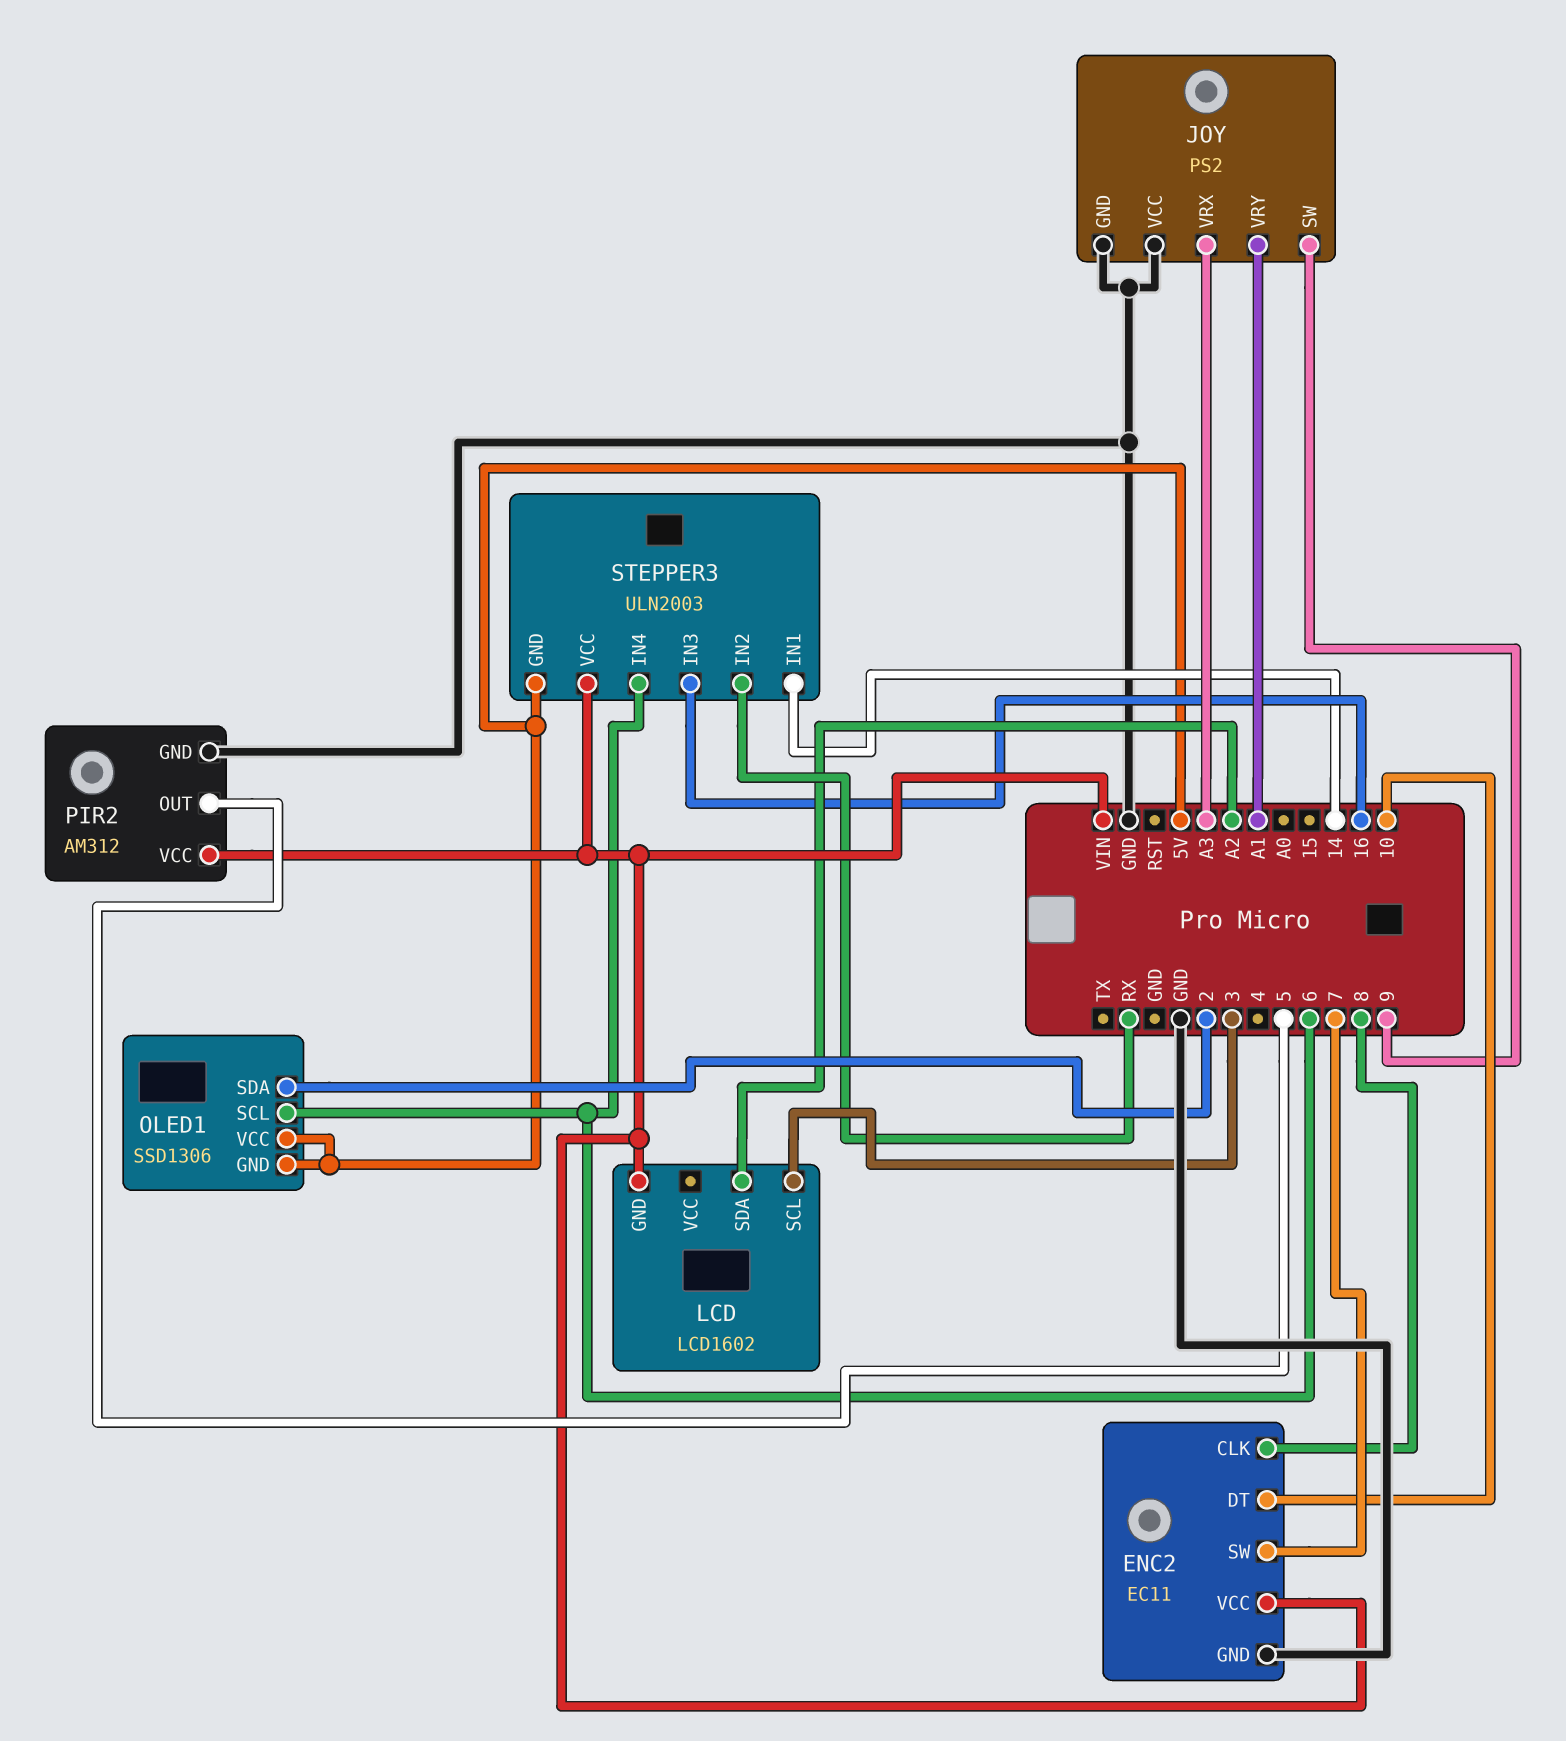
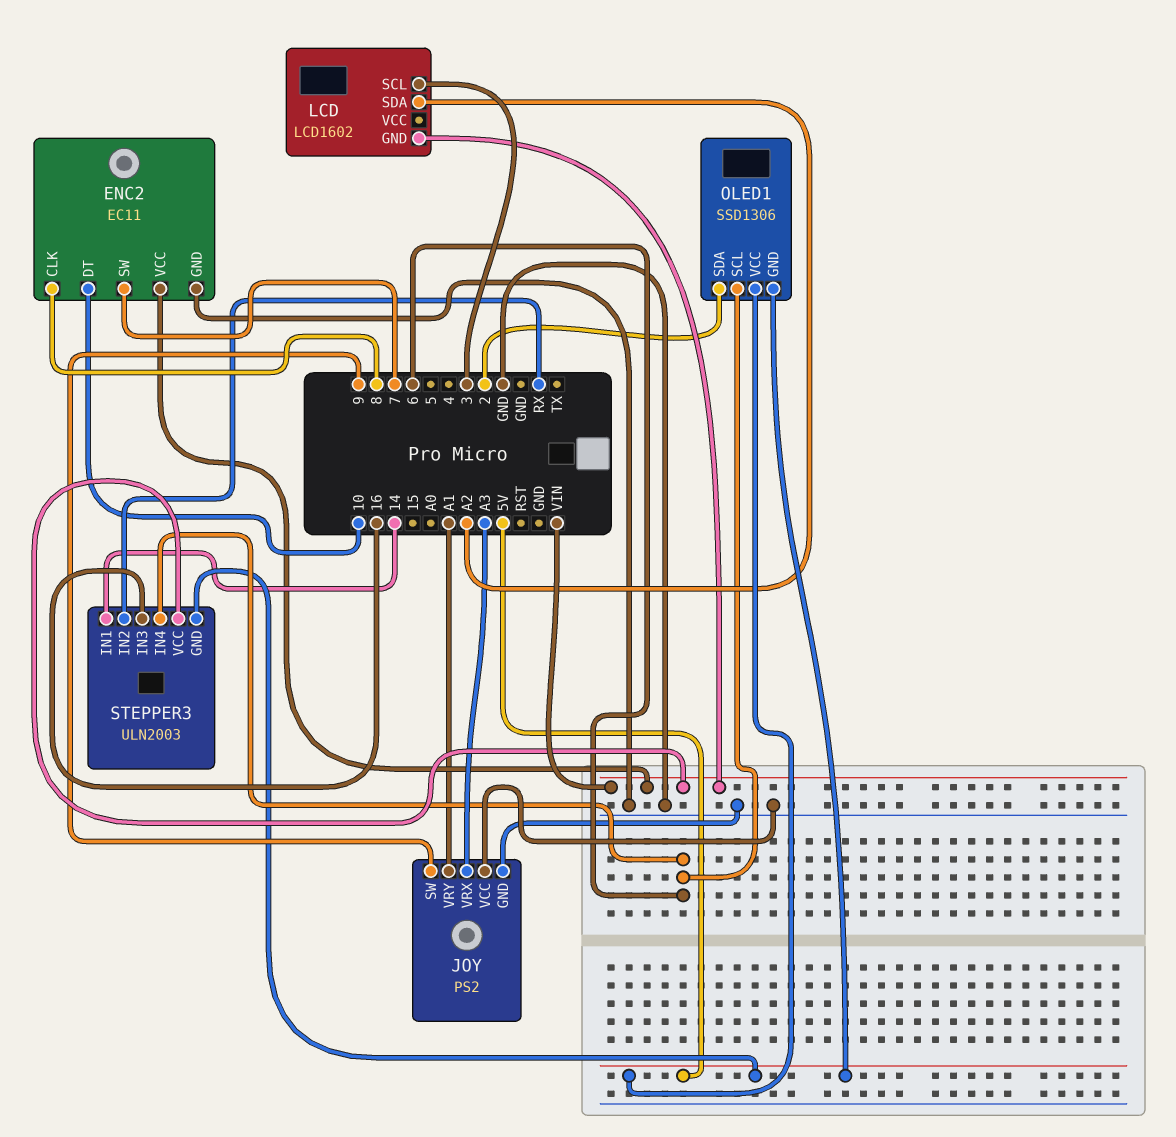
PIR2: AM312 -> none
PIR2 pin GND: GND -> none
PIR2 pin OUT: 5 -> none
PIR2 pin VCC: VIN -> none

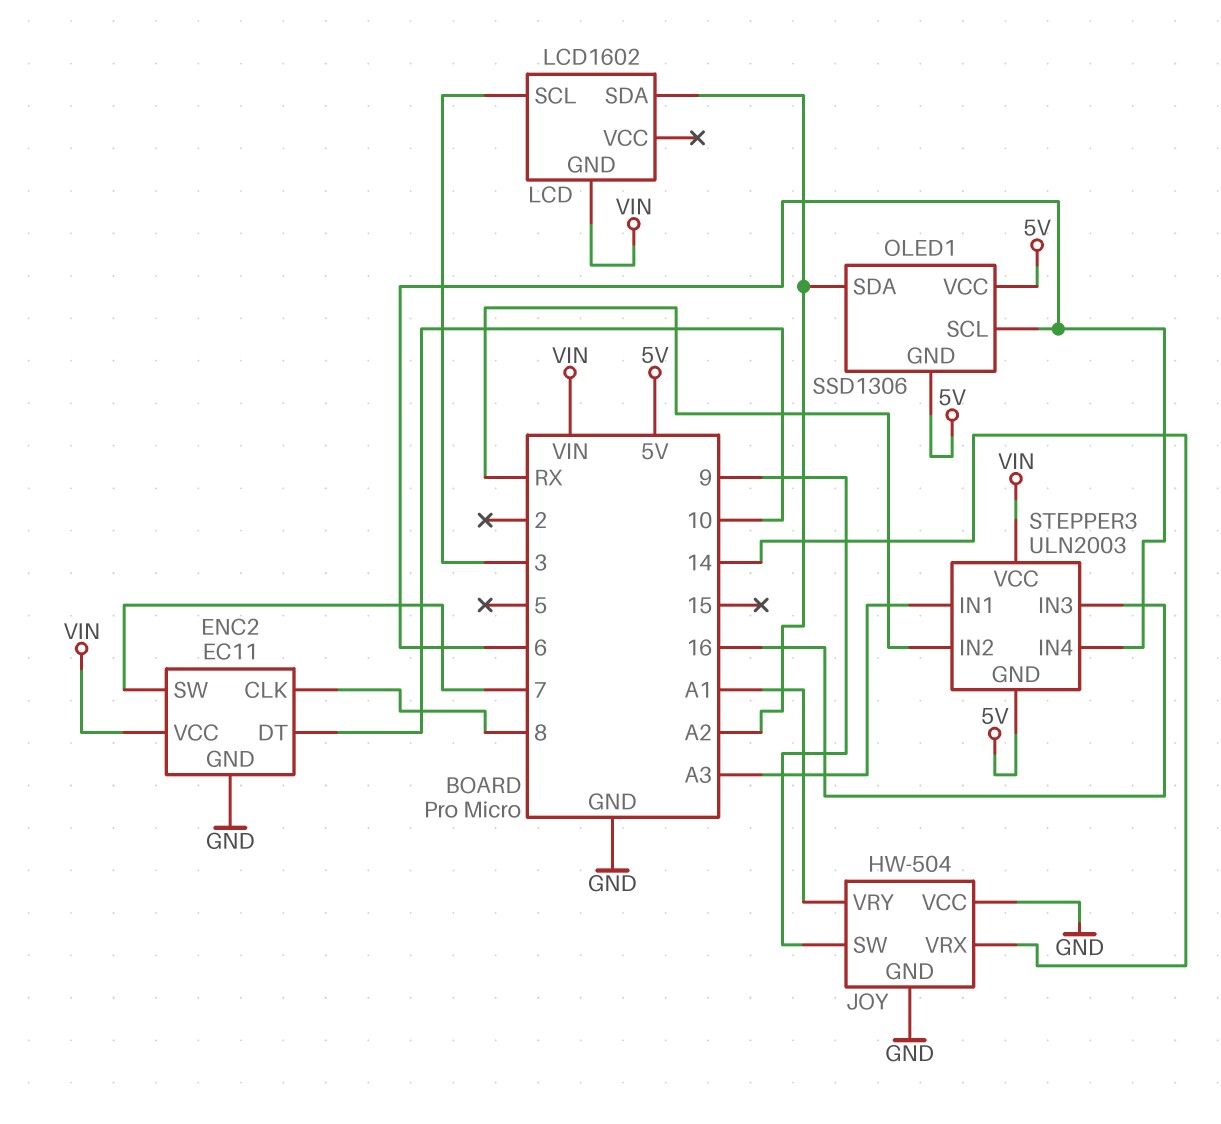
JOY: PS2 -> HW-504
JOY pin VRX: A3 -> 14
OLED1 pin SDA: 2 -> A2
STEPPER3 pin IN1: 14 -> A3

